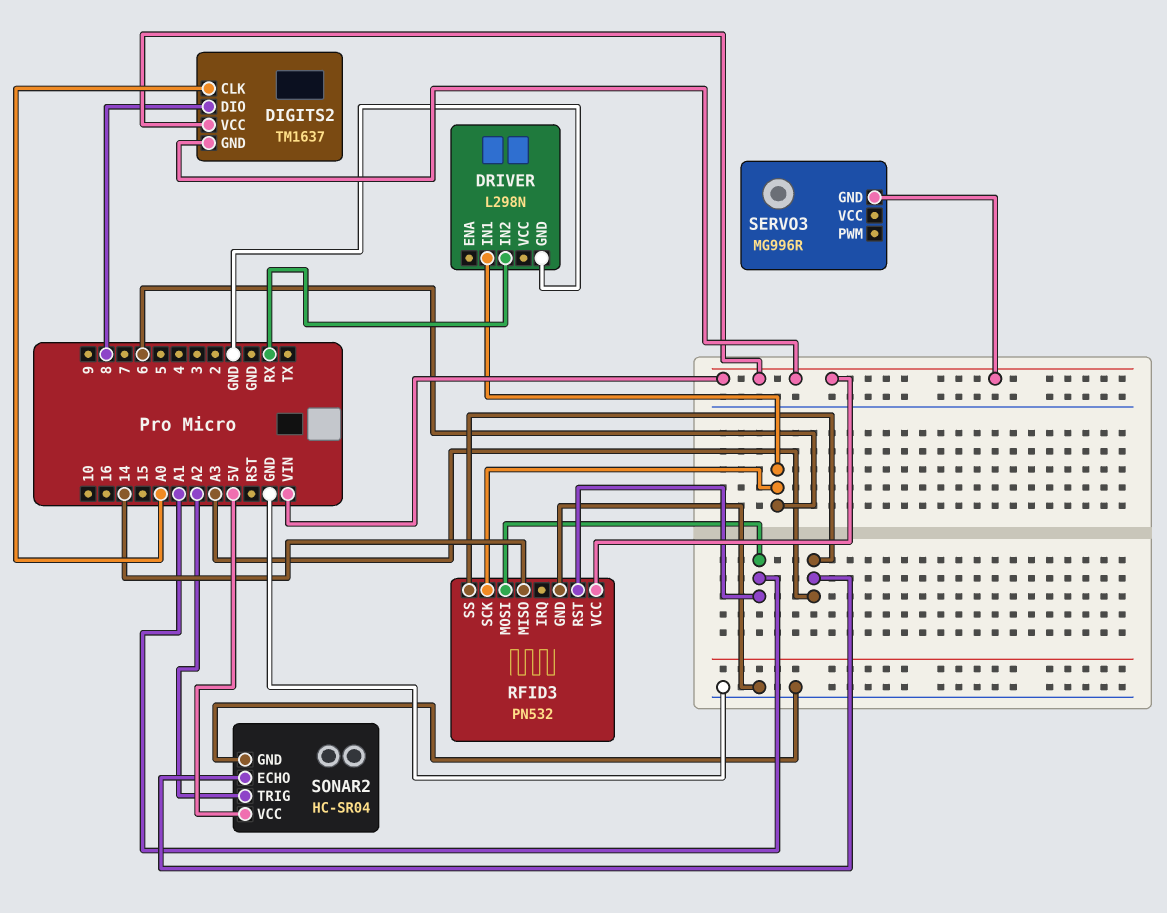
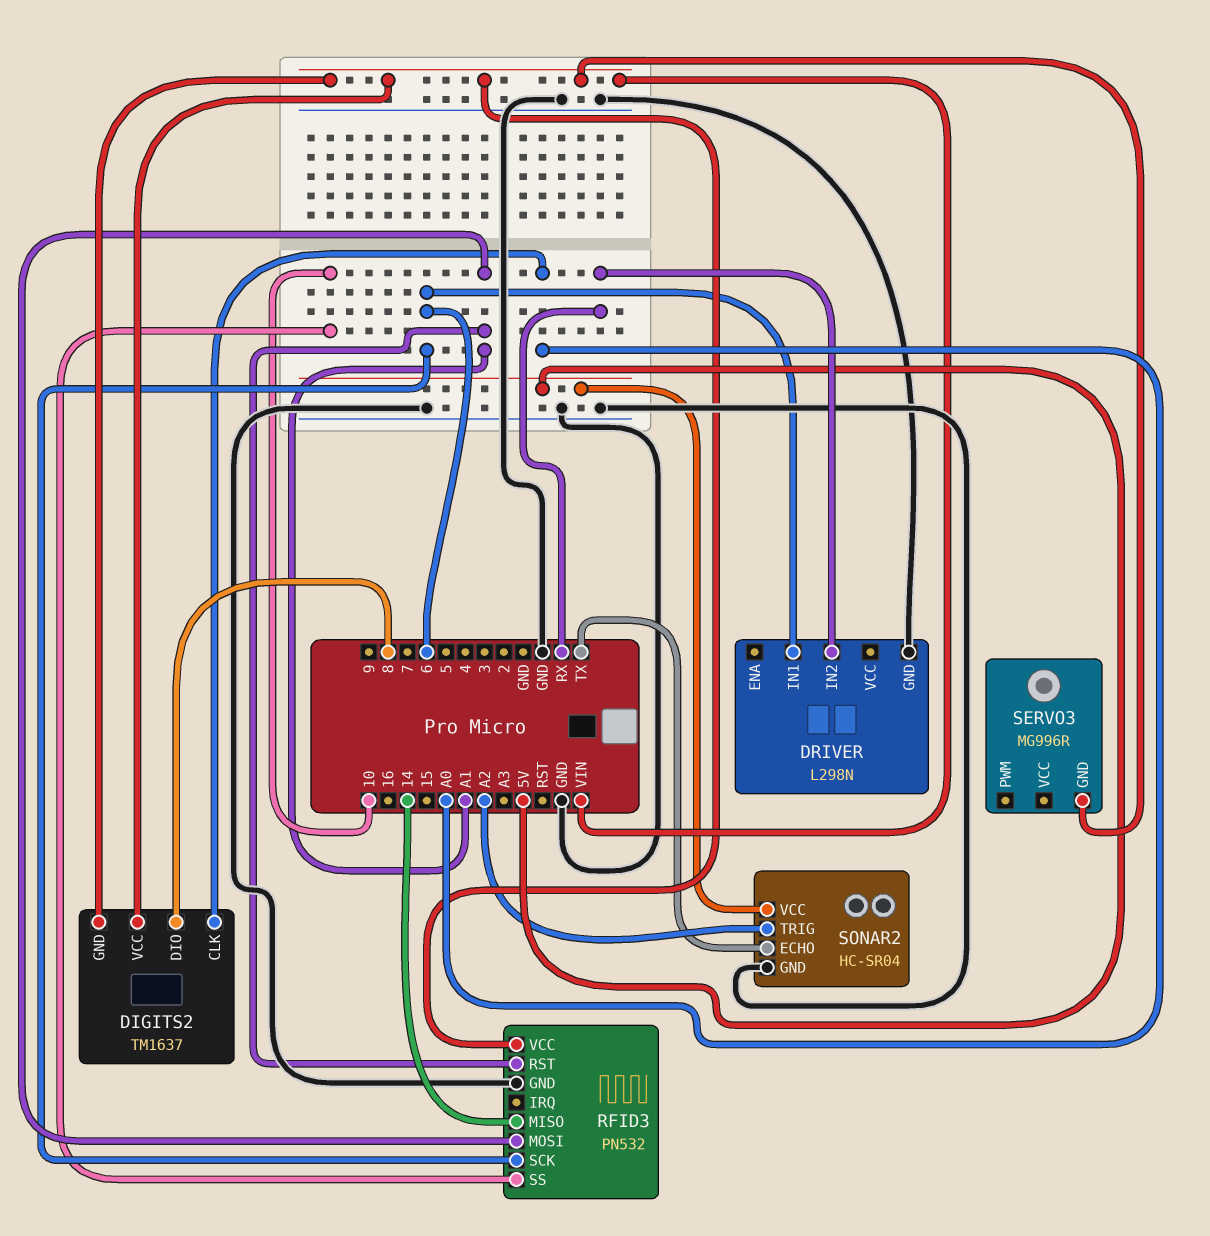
RFID3 pin SS: A3 -> 10
SONAR2 pin ECHO: A3 -> TX

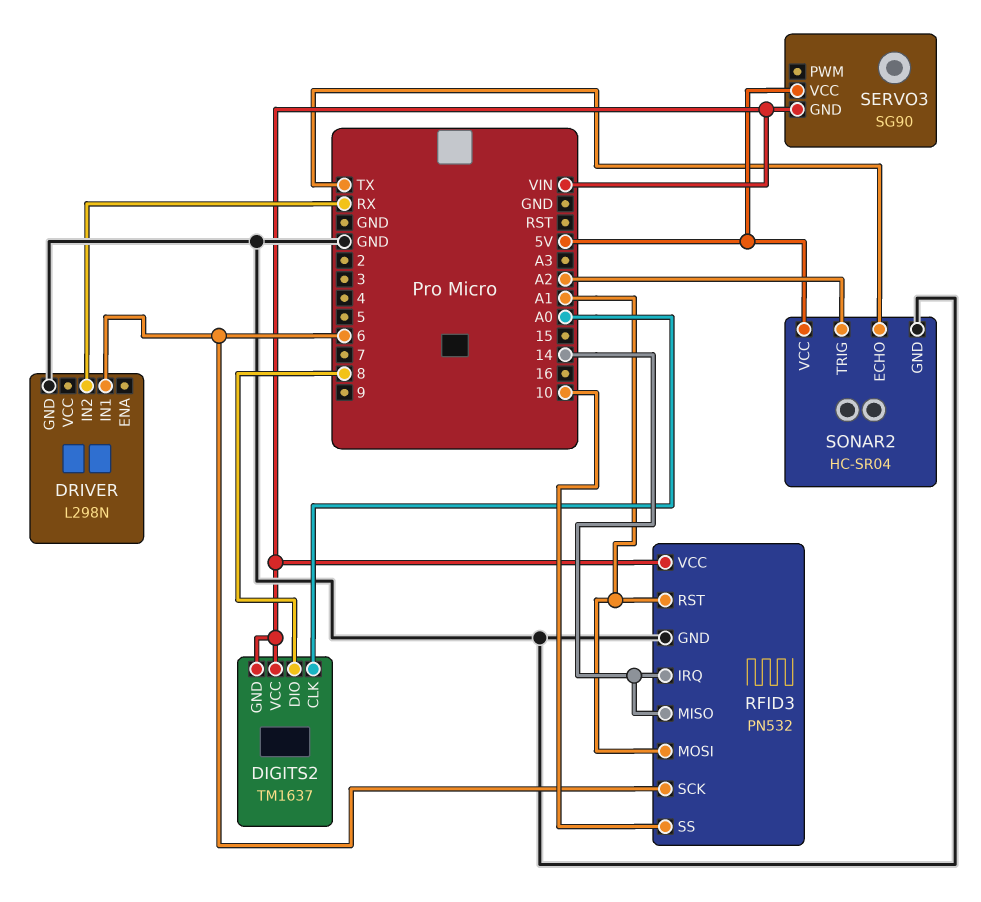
RFID3 pin IRQ: none -> 14
SERVO3: MG996R -> SG90
SERVO3 pin VCC: none -> 5V

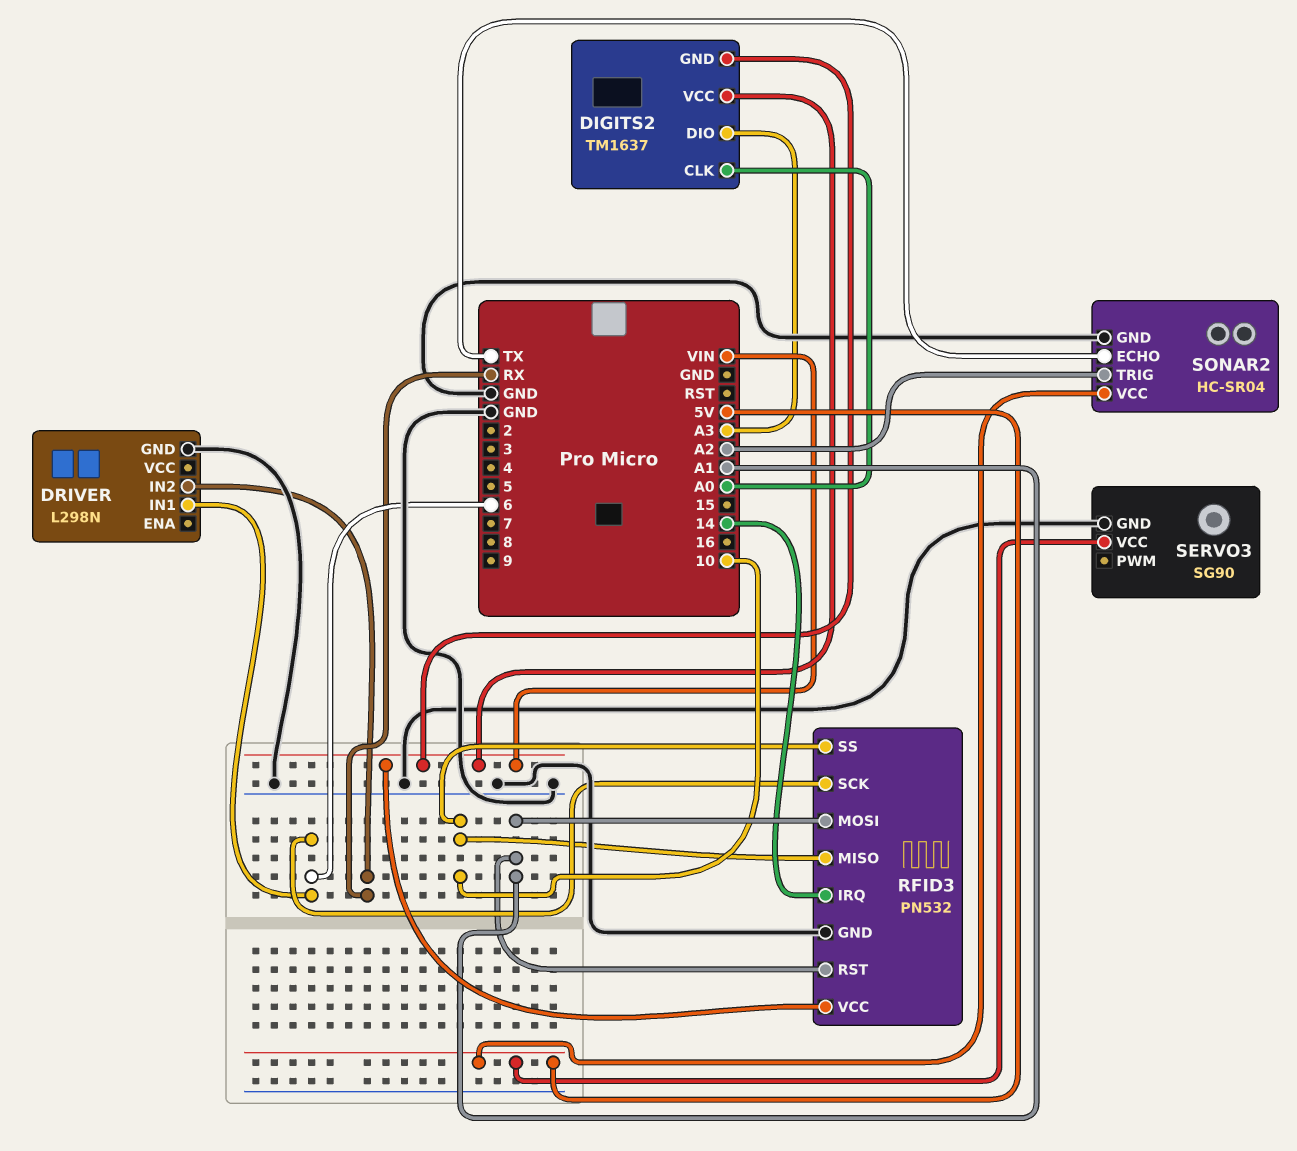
DIGITS2 pin DIO: 8 -> A3
RFID3 pin MISO: 14 -> 10
SERVO3 pin GND: VIN -> GND

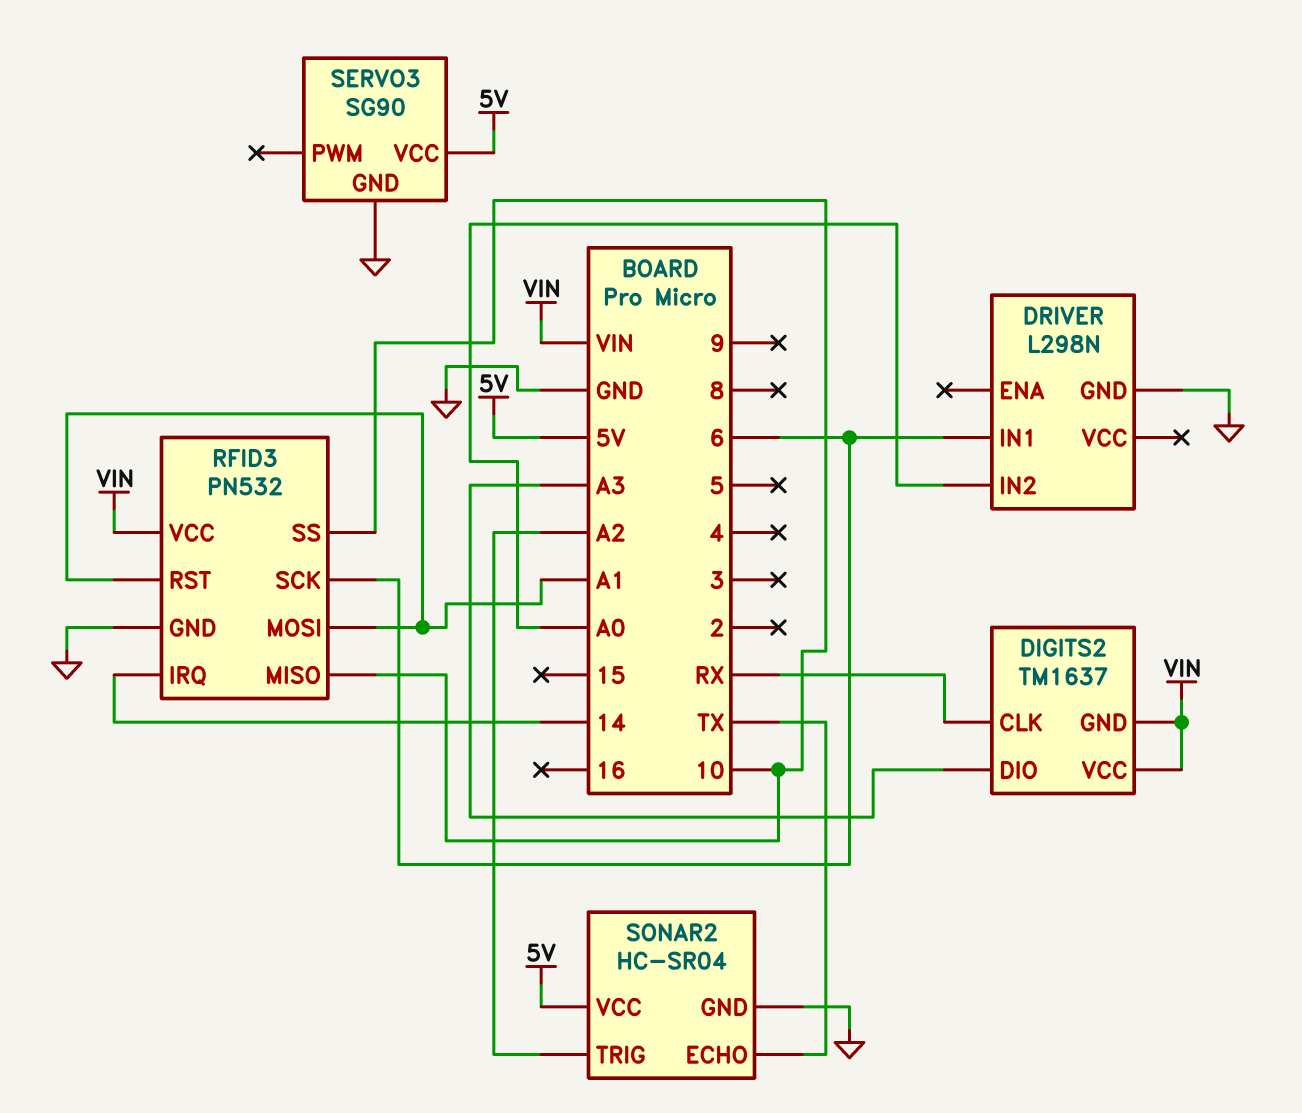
DIGITS2 pin CLK: A0 -> RX
DRIVER pin IN2: RX -> A0

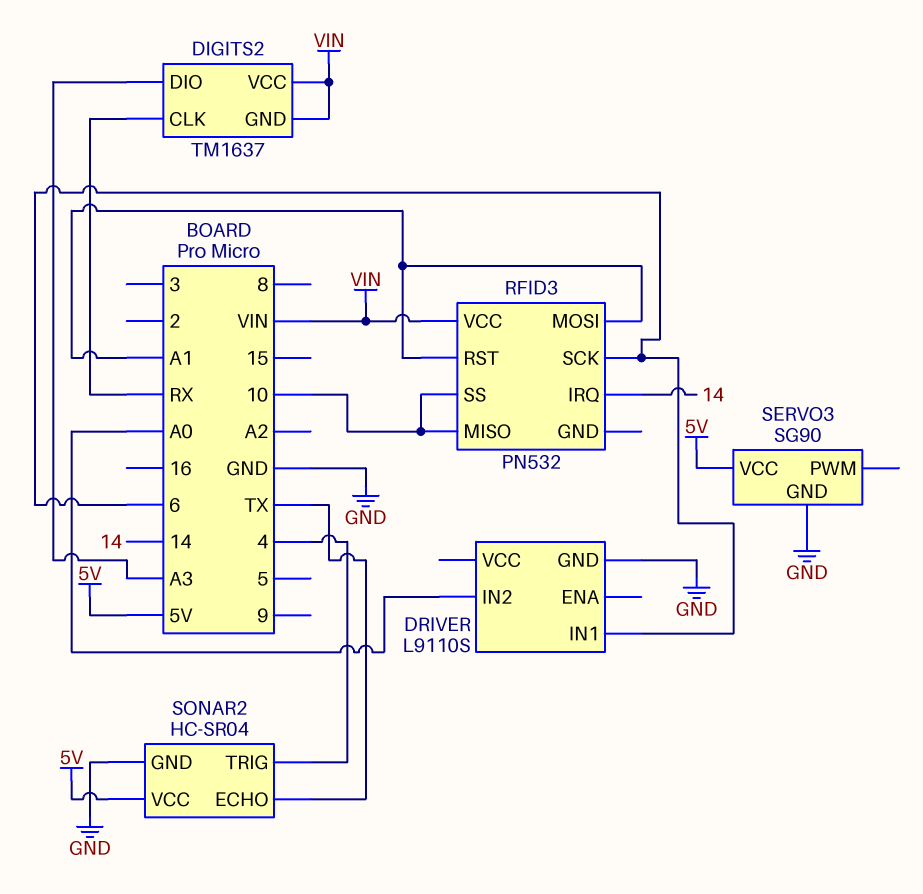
DRIVER: L298N -> L9110S
RFID3 pin GND: GND -> none
SONAR2 pin TRIG: A2 -> 4

